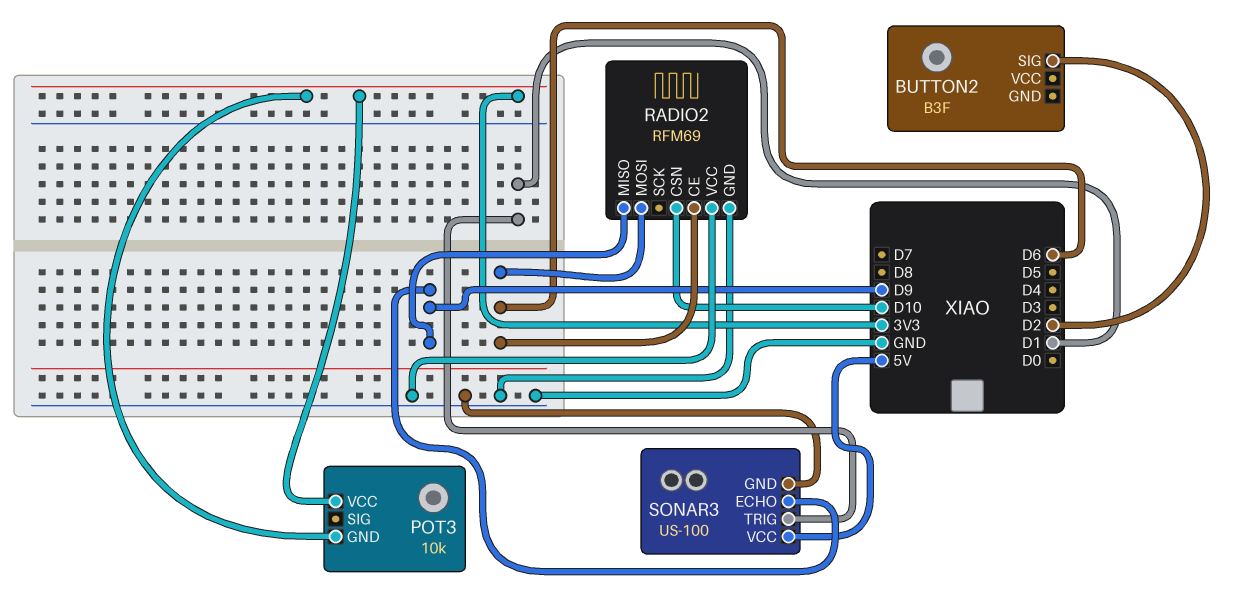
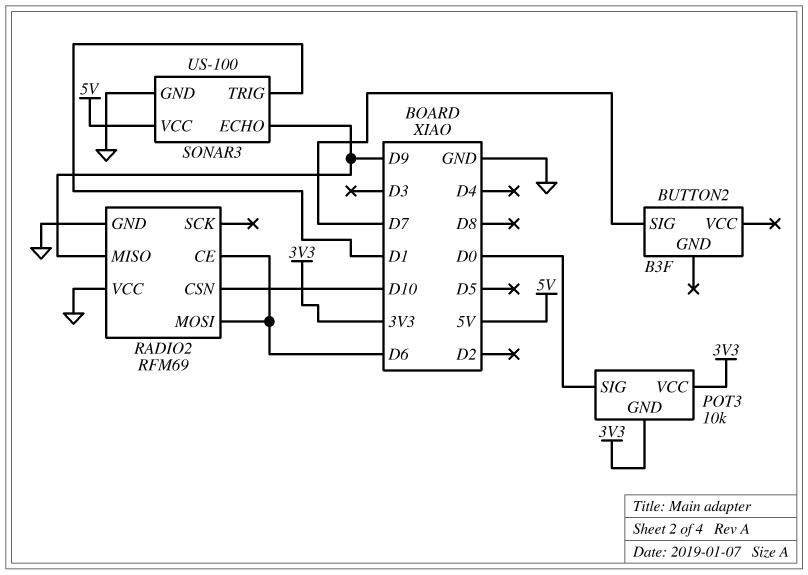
BUTTON2 pin SIG: D2 -> D7
POT3 pin SIG: none -> D0

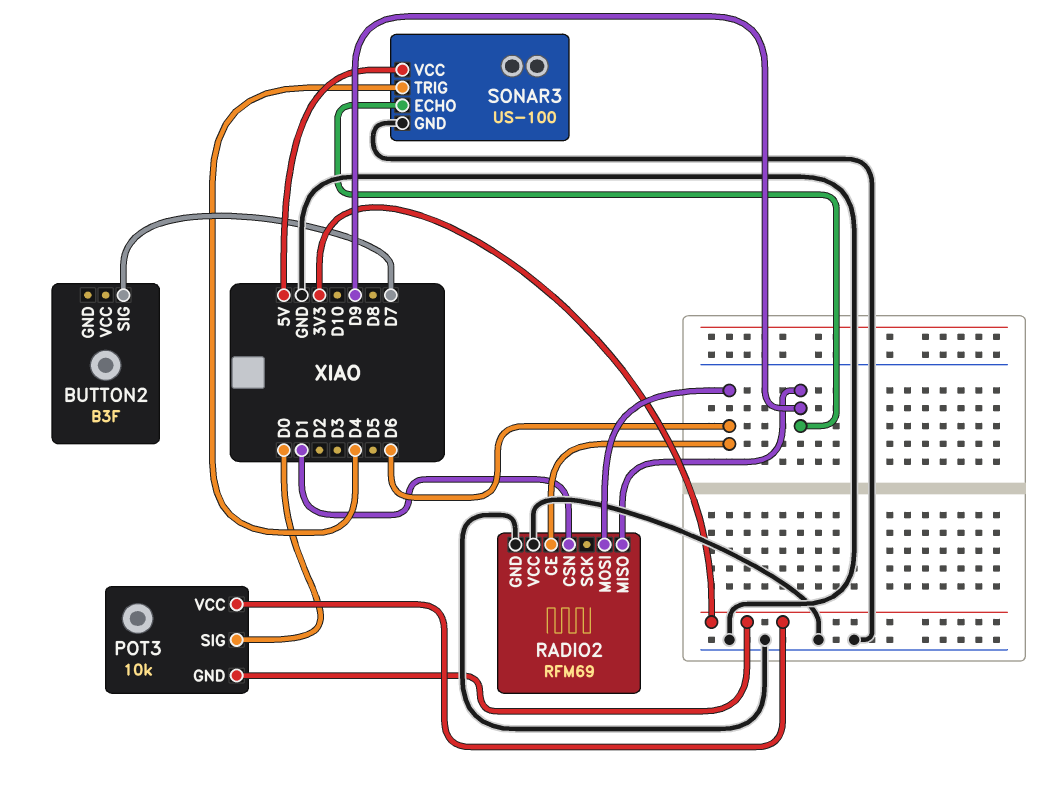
RADIO2 pin CSN: D10 -> D1
SONAR3 pin TRIG: D1 -> D4

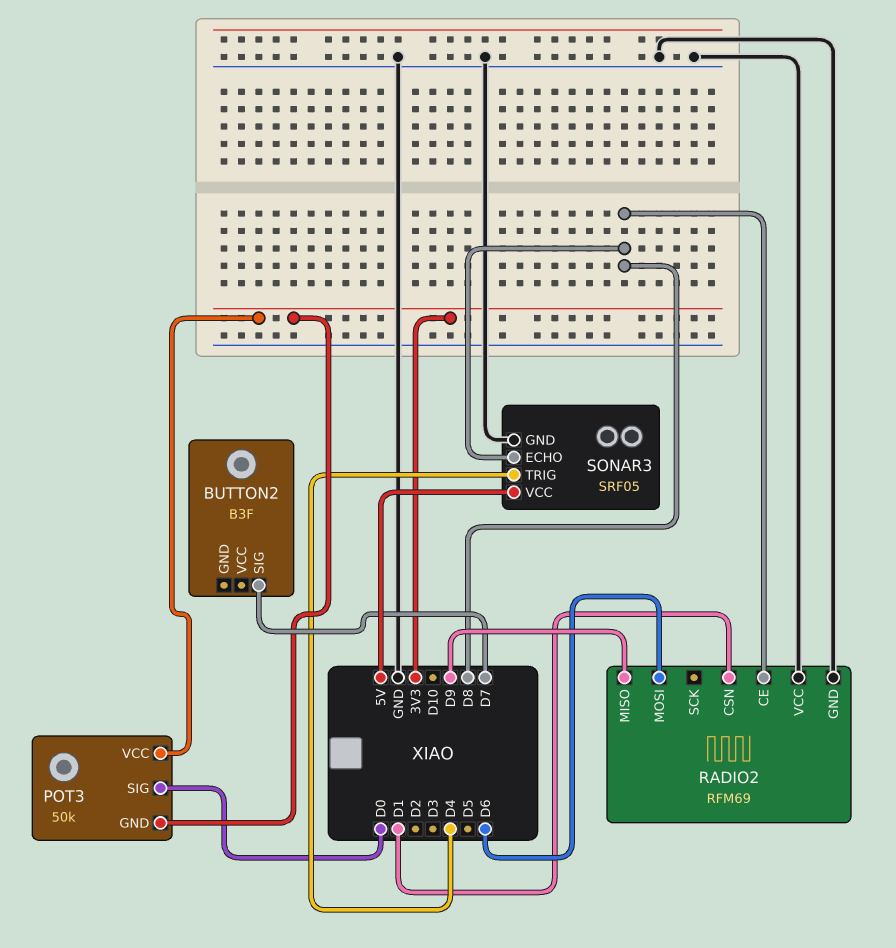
POT3: 10k -> 50k
RADIO2 pin CE: D6 -> D8
SONAR3: US-100 -> SRF05
SONAR3 pin ECHO: D9 -> D8

